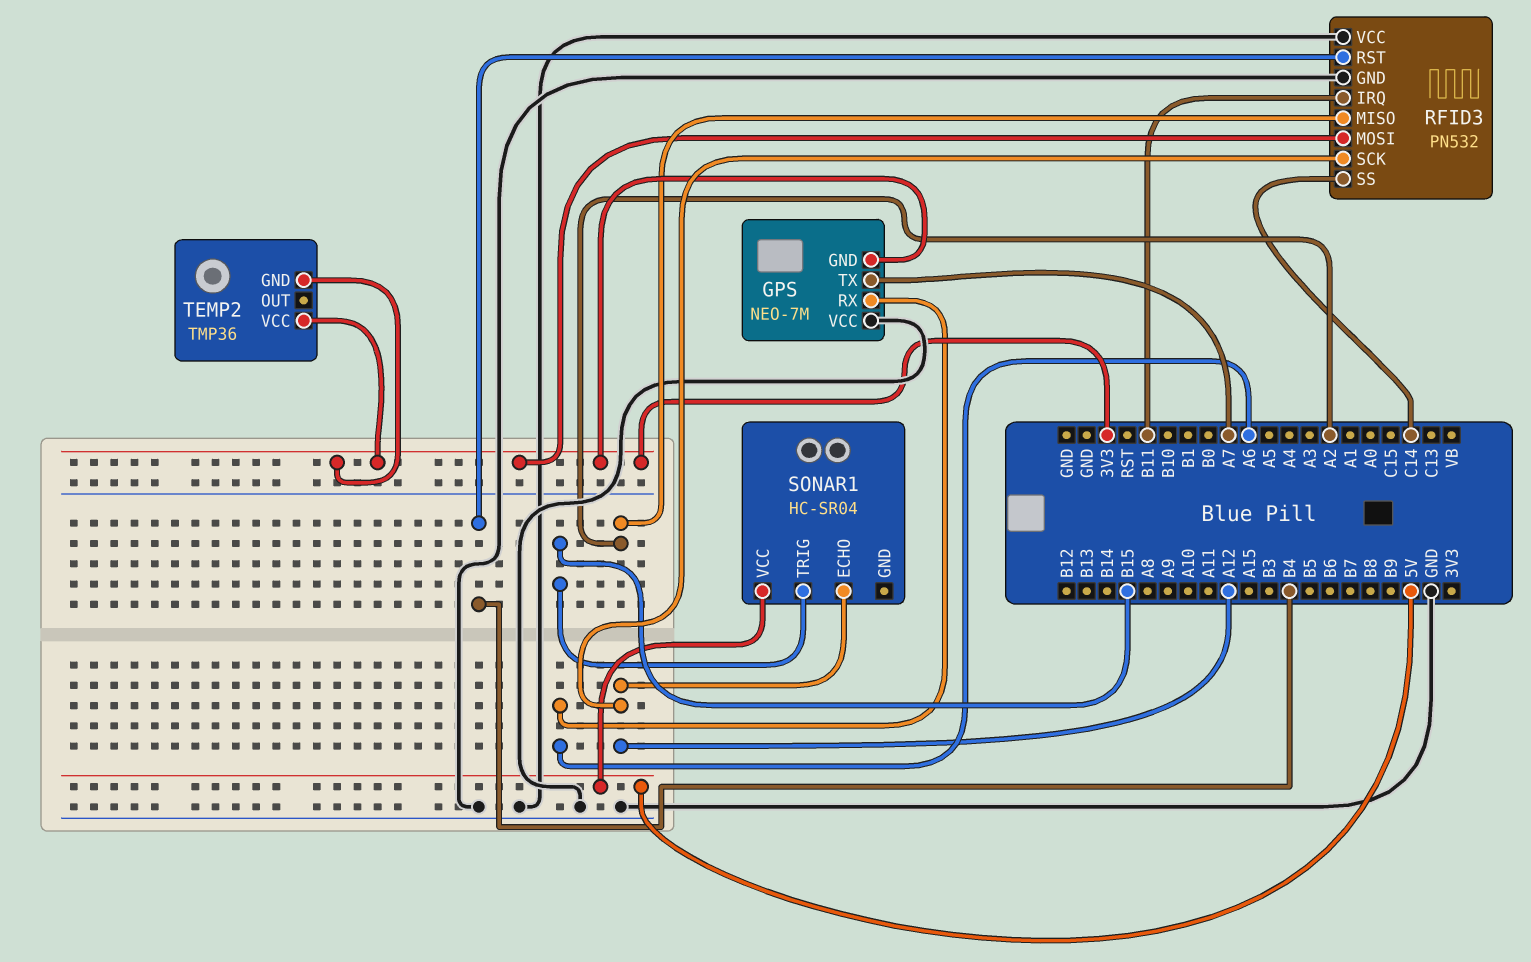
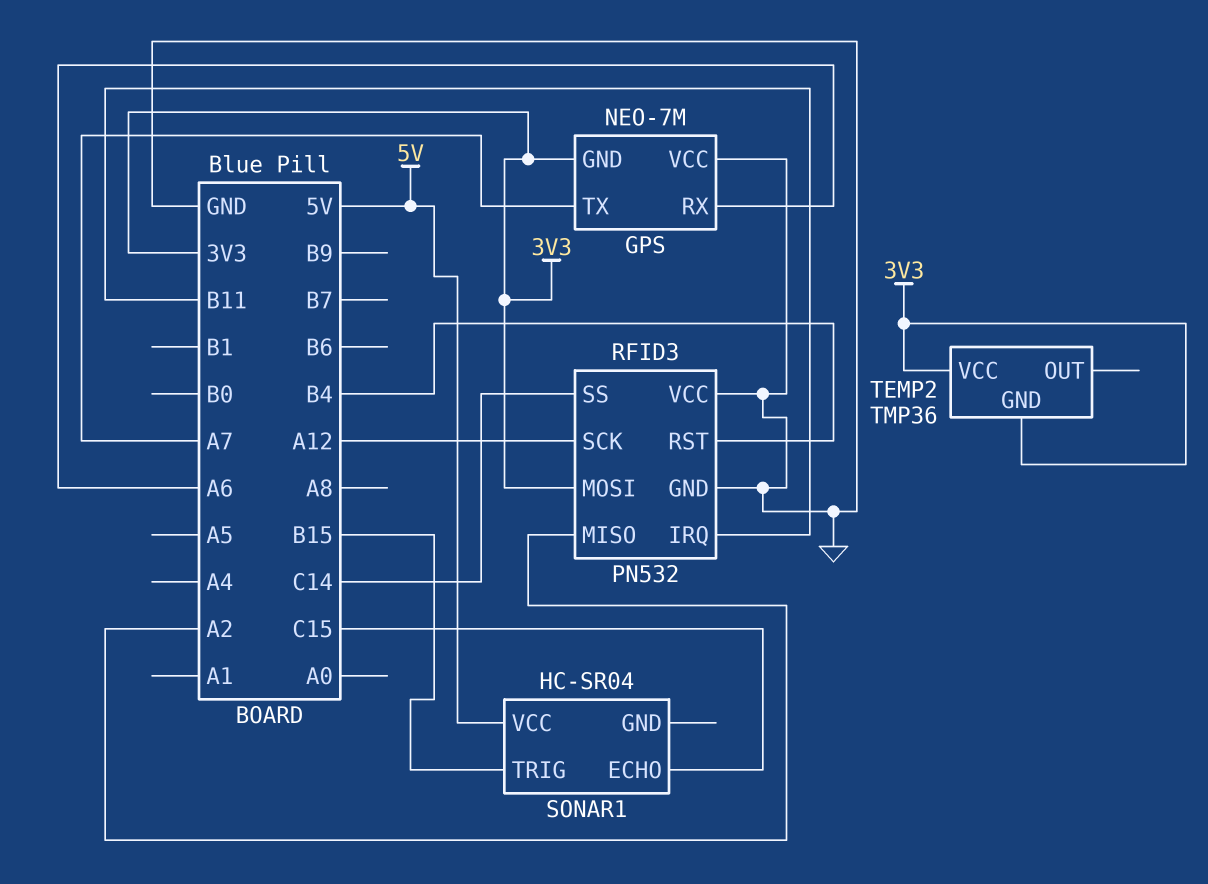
SONAR1 pin ECHO: A12 -> C15

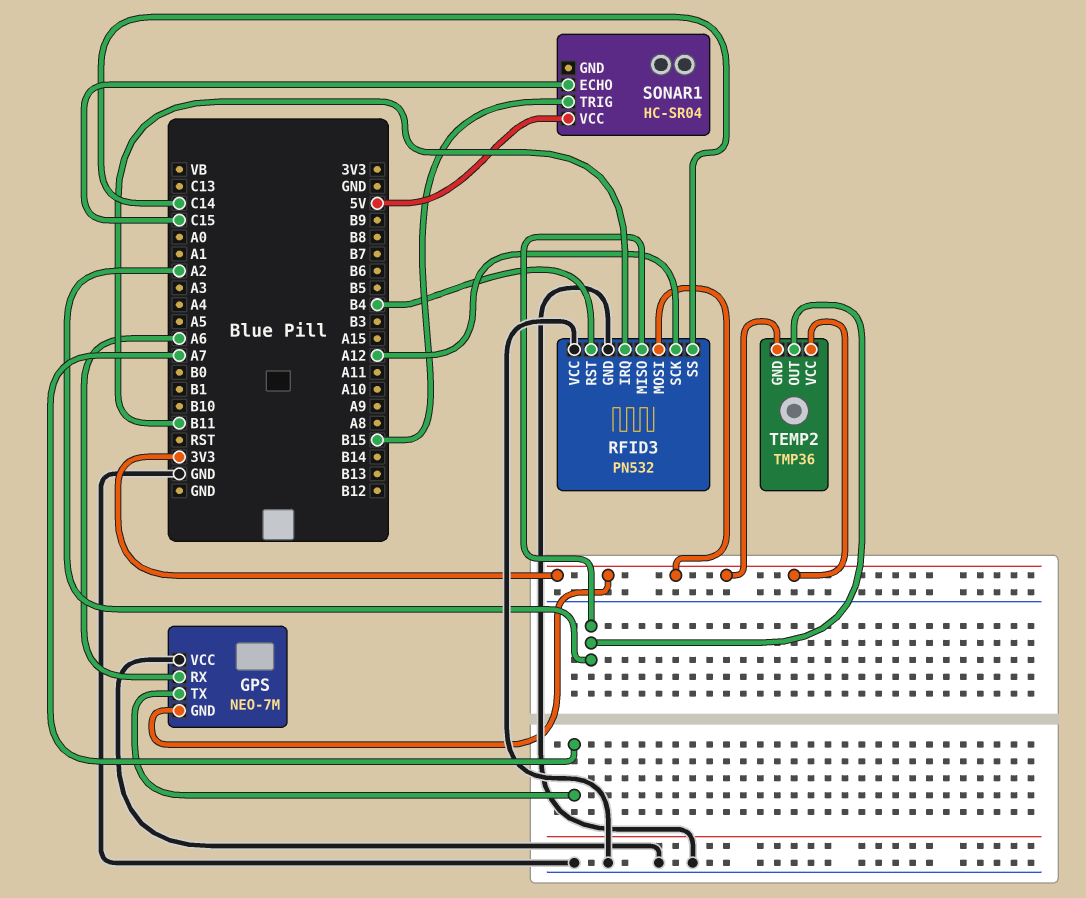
TEMP2 pin OUT: none -> A2

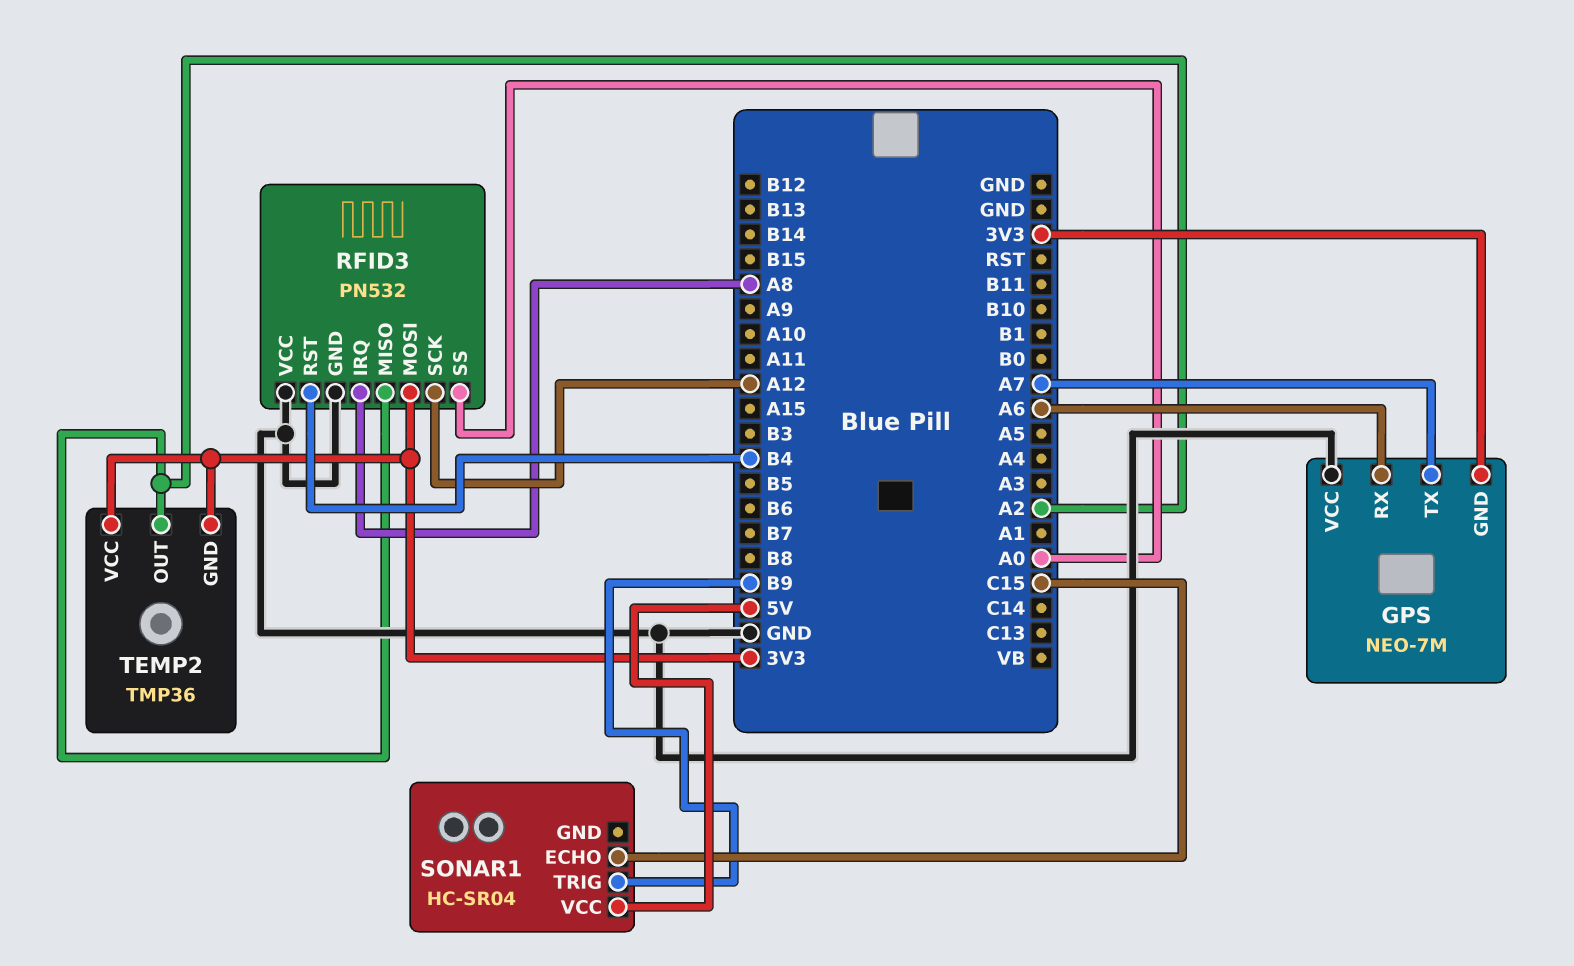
RFID3 pin IRQ: B11 -> A8
RFID3 pin SS: C14 -> A0
SONAR1 pin TRIG: B15 -> B9

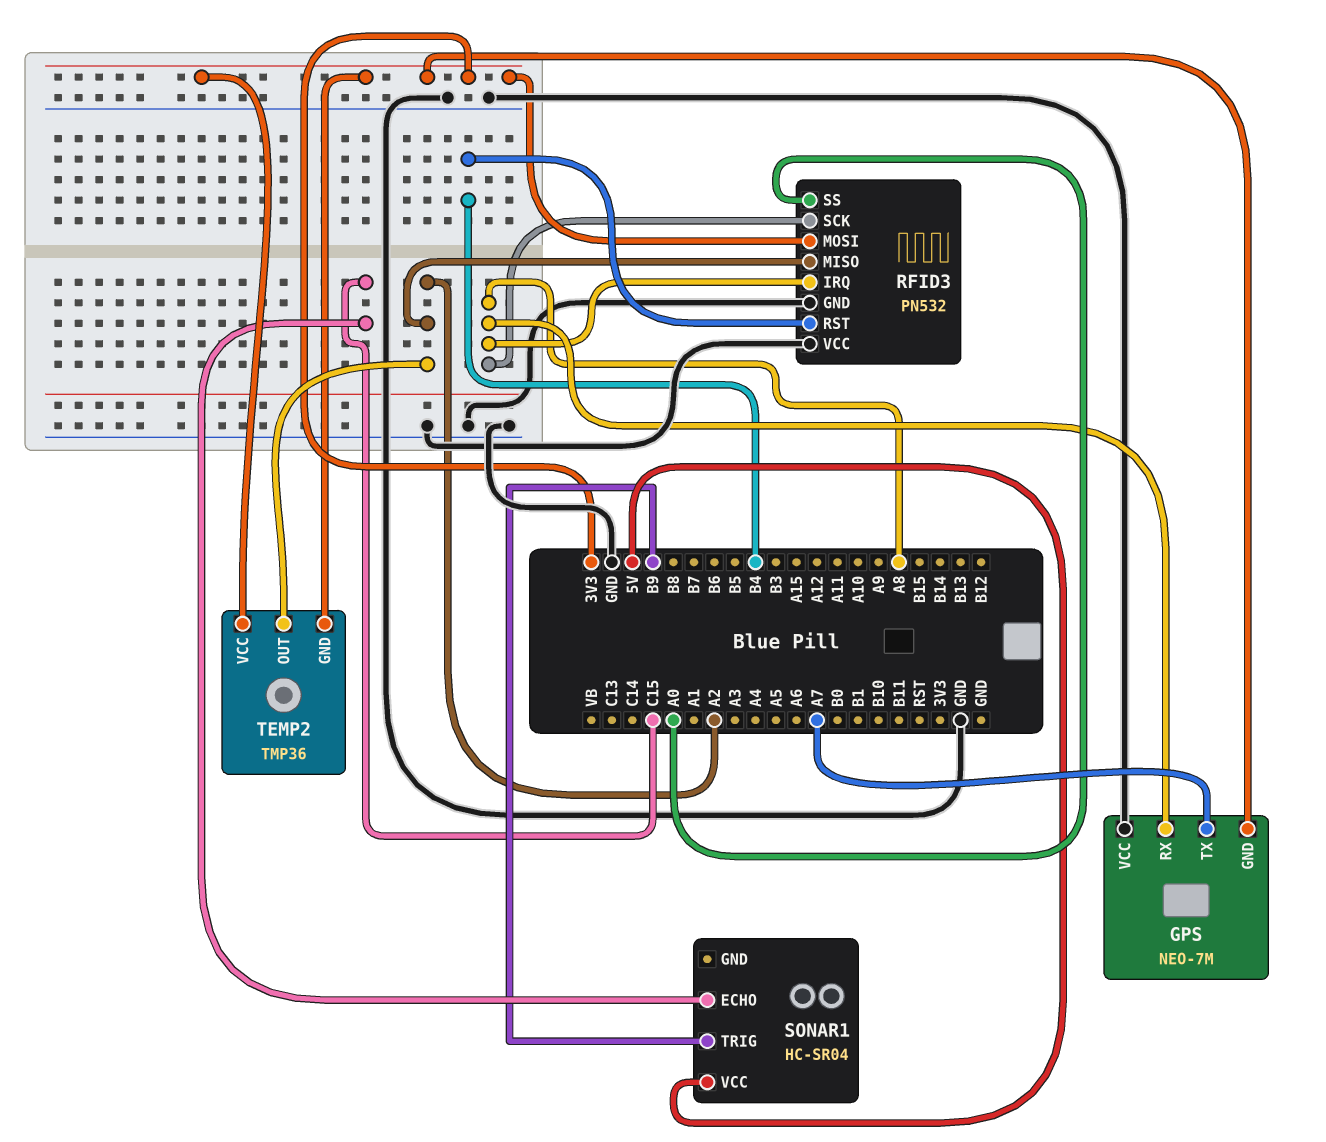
GPS pin RX: A6 -> A8
RFID3 pin SCK: A12 -> A8

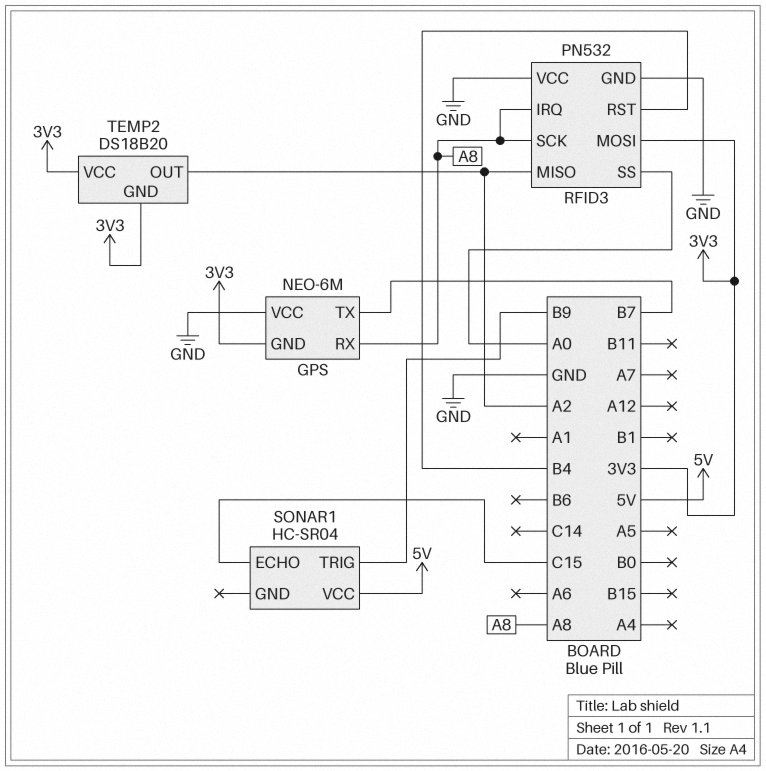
GPS: NEO-7M -> NEO-6M
GPS pin TX: A7 -> B7
TEMP2: TMP36 -> DS18B20

